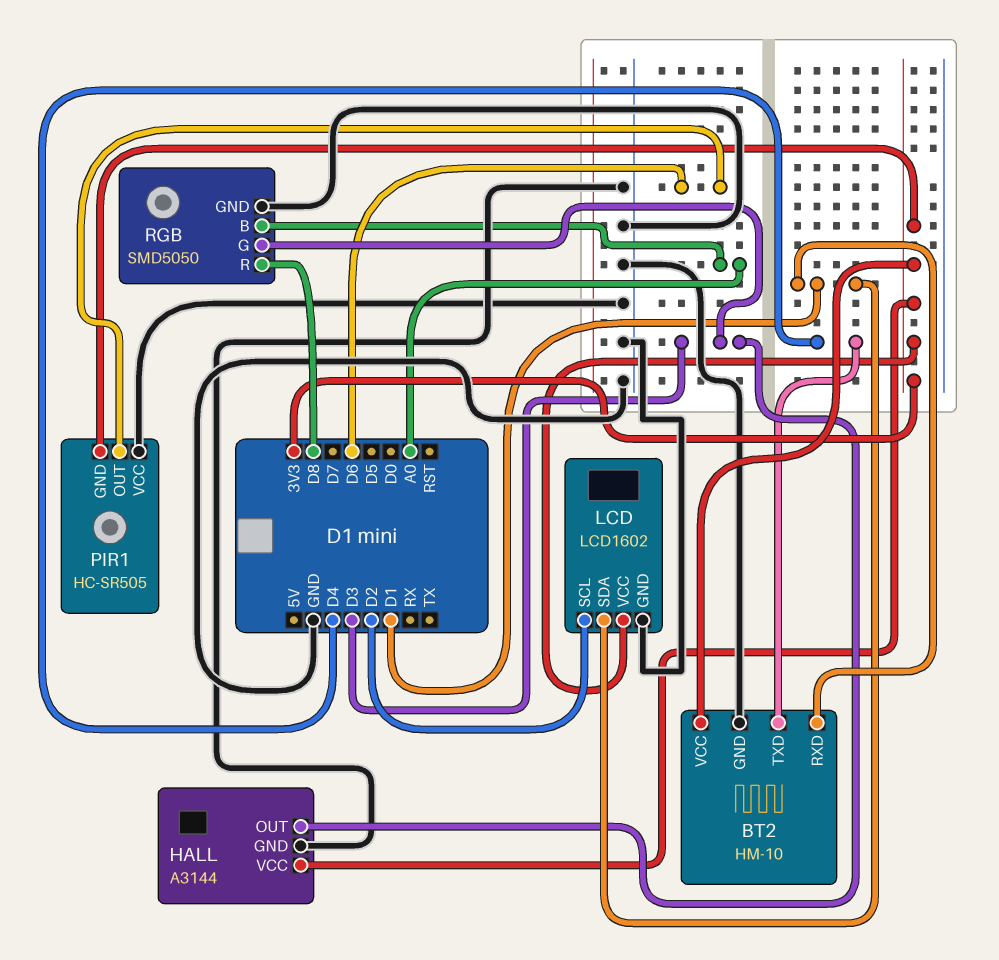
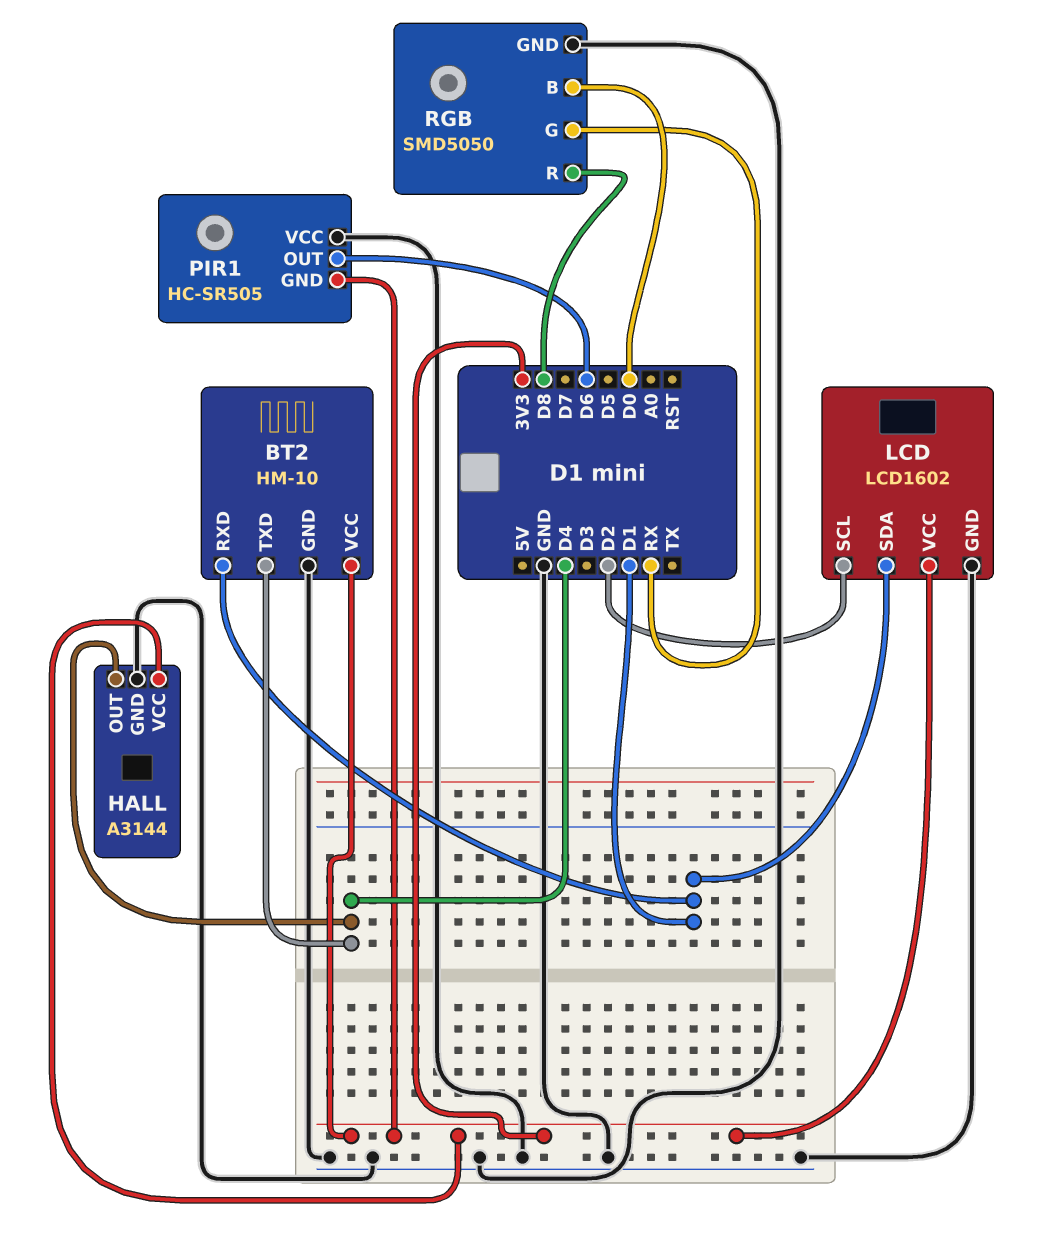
HALL pin OUT: D3 -> D4
RGB pin B: A0 -> D0
RGB pin G: D3 -> RX

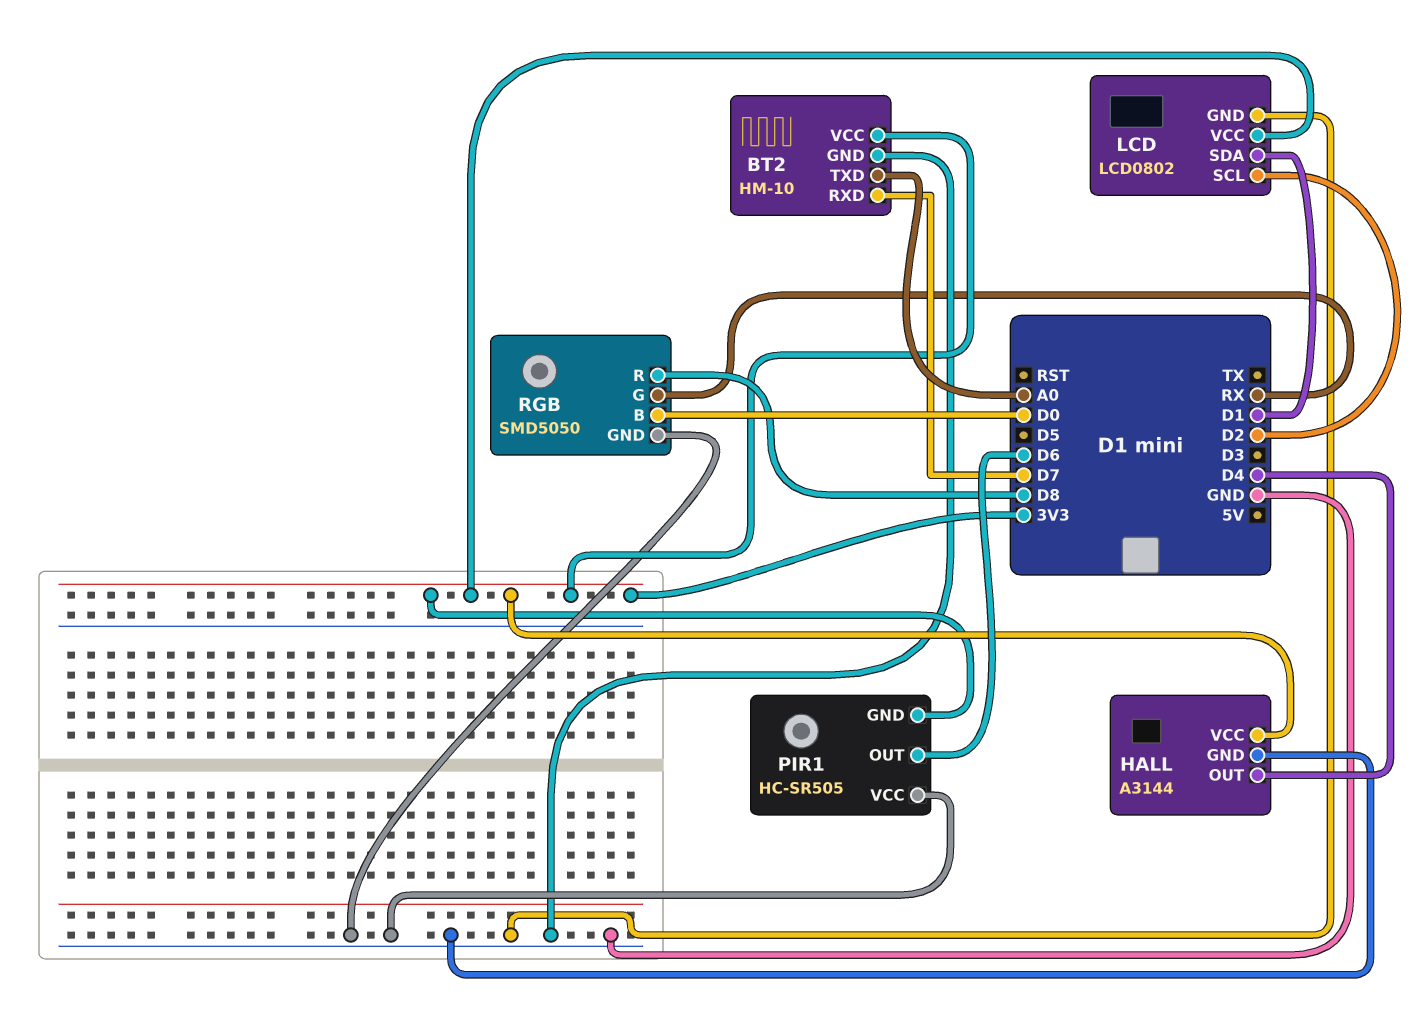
BT2 pin RXD: D1 -> D7
BT2 pin TXD: D4 -> A0
LCD: LCD1602 -> LCD0802

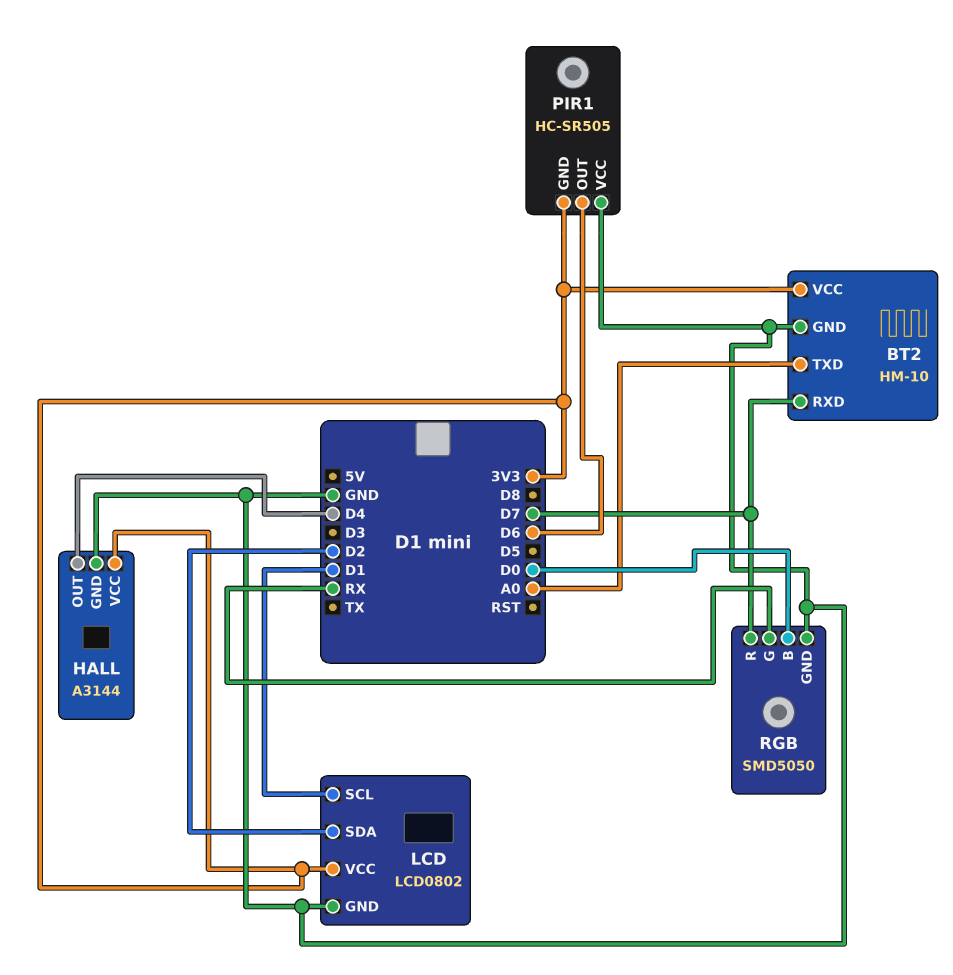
LCD pin SCL: D2 -> D1
LCD pin SDA: D1 -> D2
RGB pin R: D8 -> D7

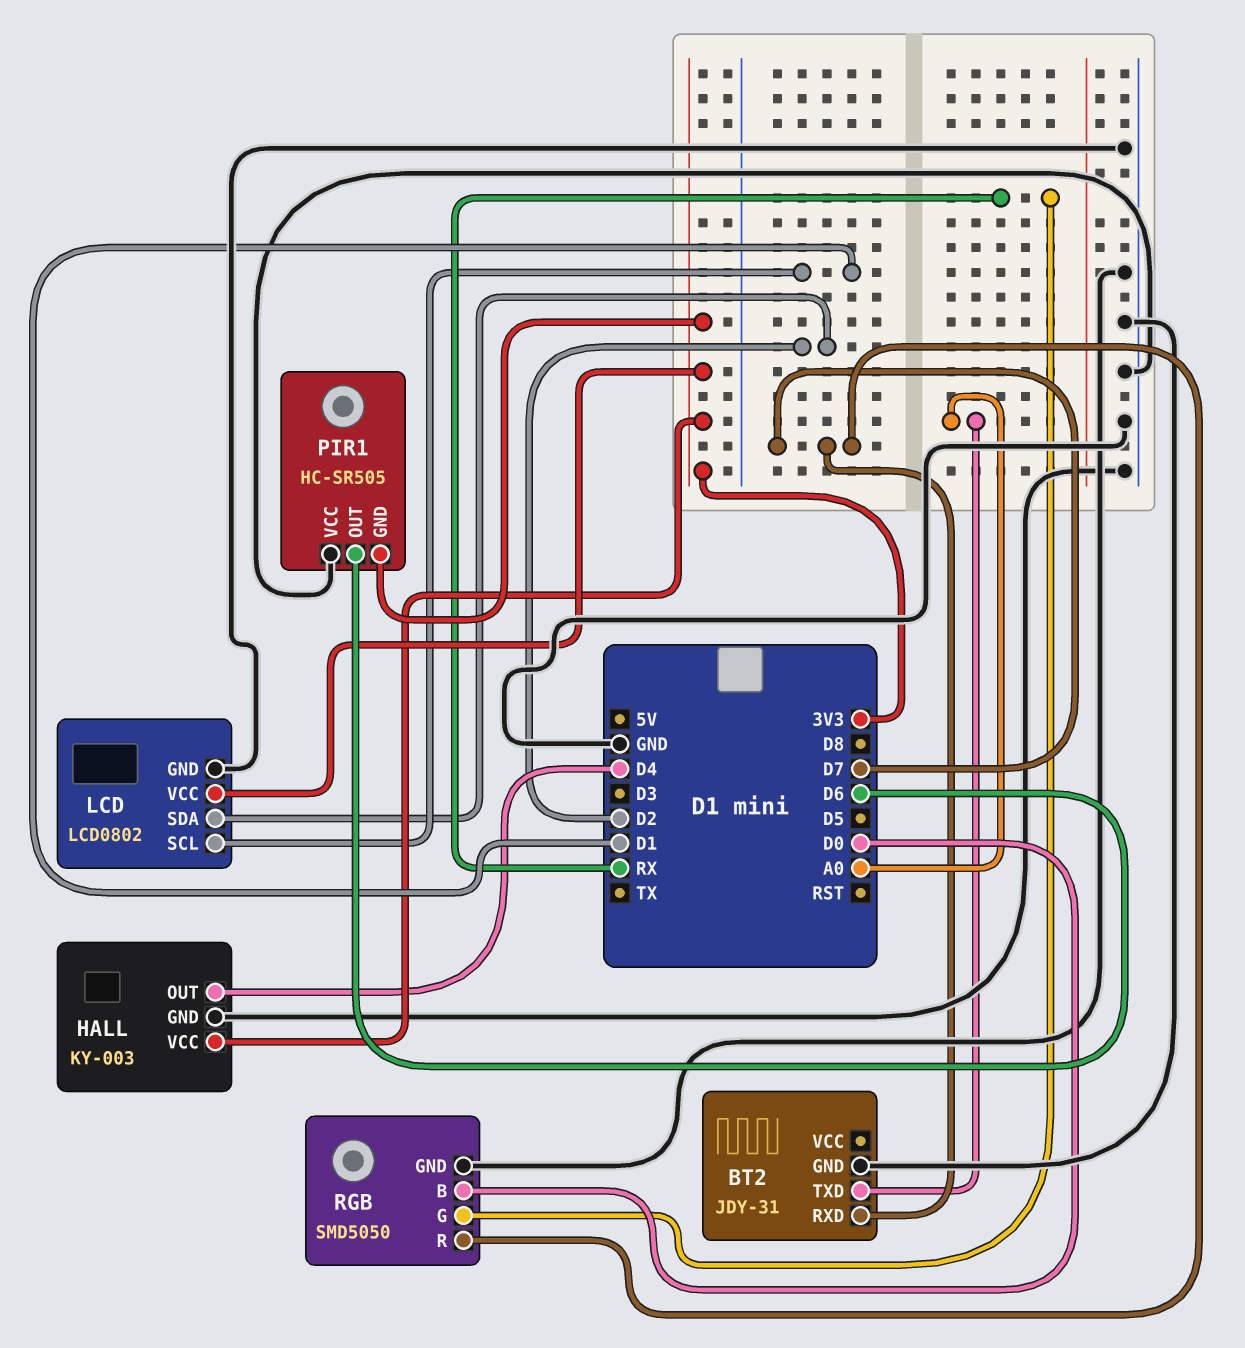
BT2: HM-10 -> JDY-31
BT2 pin VCC: 3V3 -> none
HALL: A3144 -> KY-003

